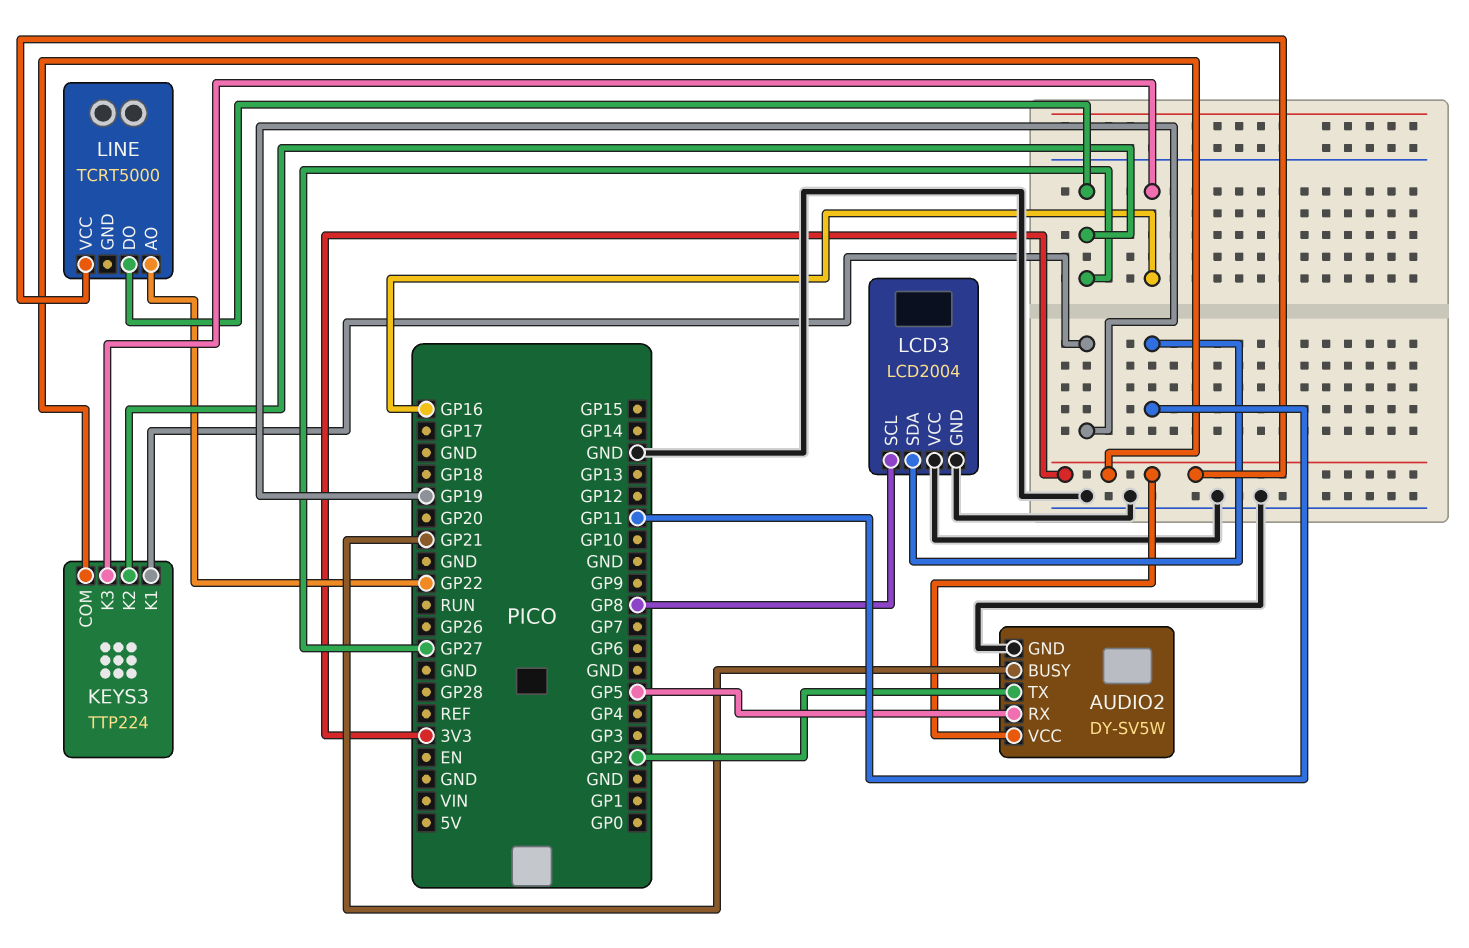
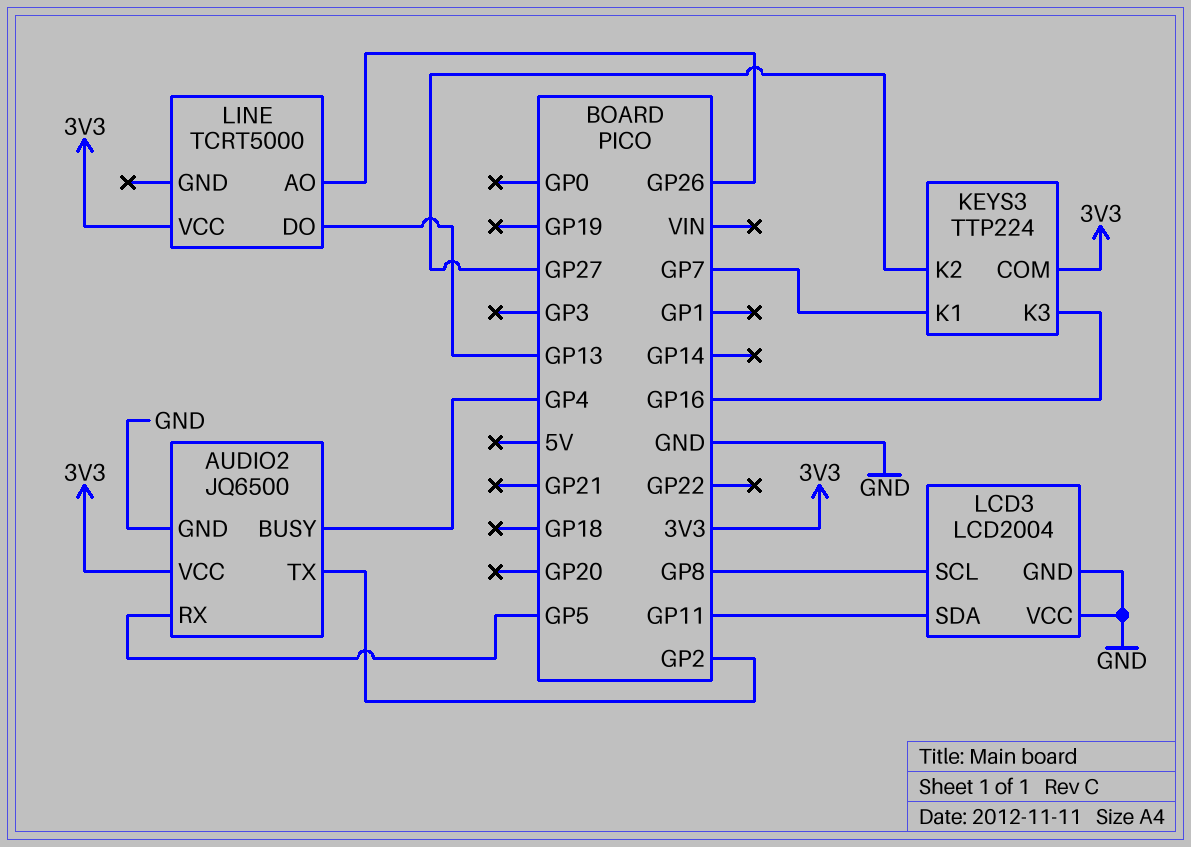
AUDIO2: DY-SV5W -> JQ6500
AUDIO2 pin BUSY: GP21 -> GP4
KEYS3 pin K1: GP19 -> GP7
LINE pin AO: GP22 -> GP26
LINE pin DO: GP27 -> GP13

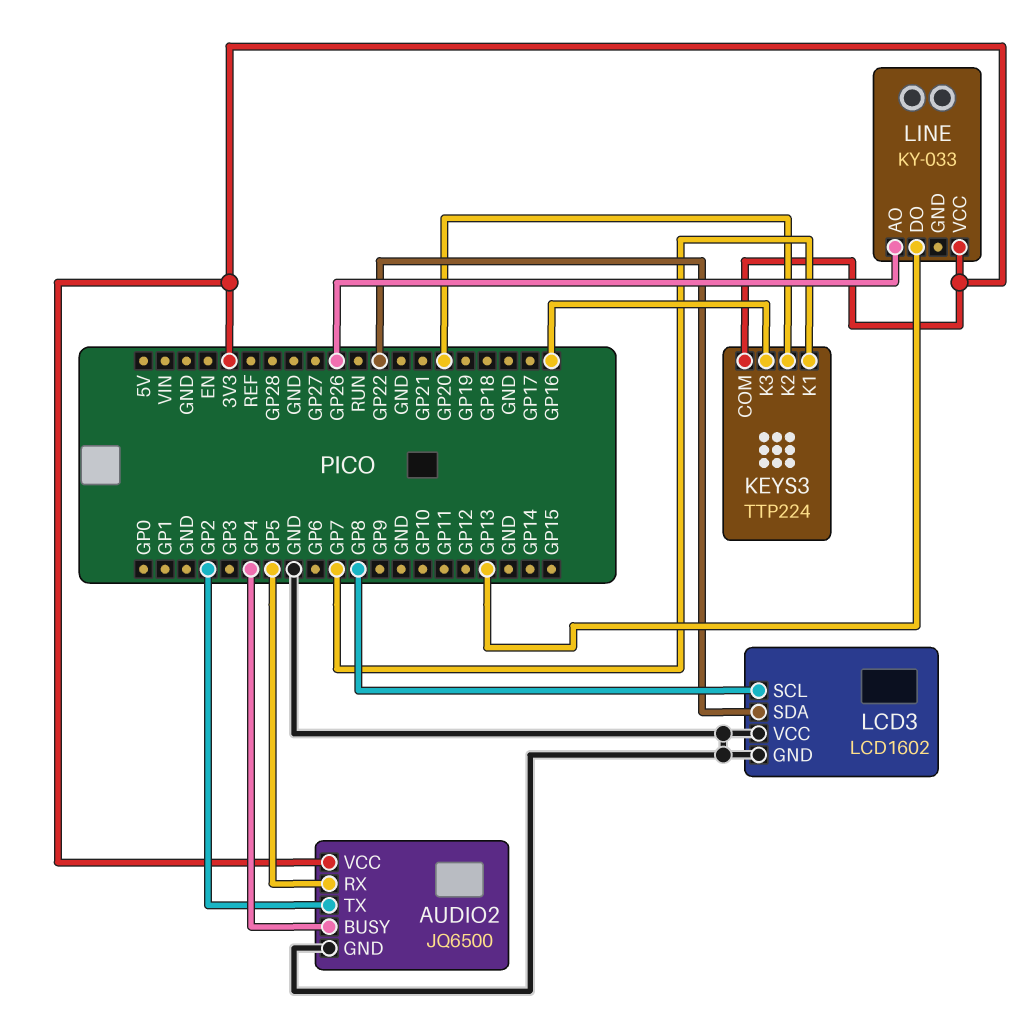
KEYS3 pin K2: GP27 -> GP20
LCD3: LCD2004 -> LCD1602
LCD3 pin SDA: GP11 -> GP22
LINE: TCRT5000 -> KY-033

